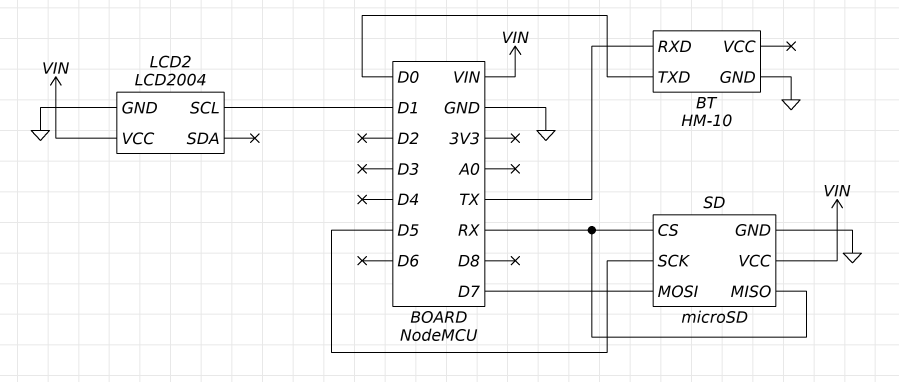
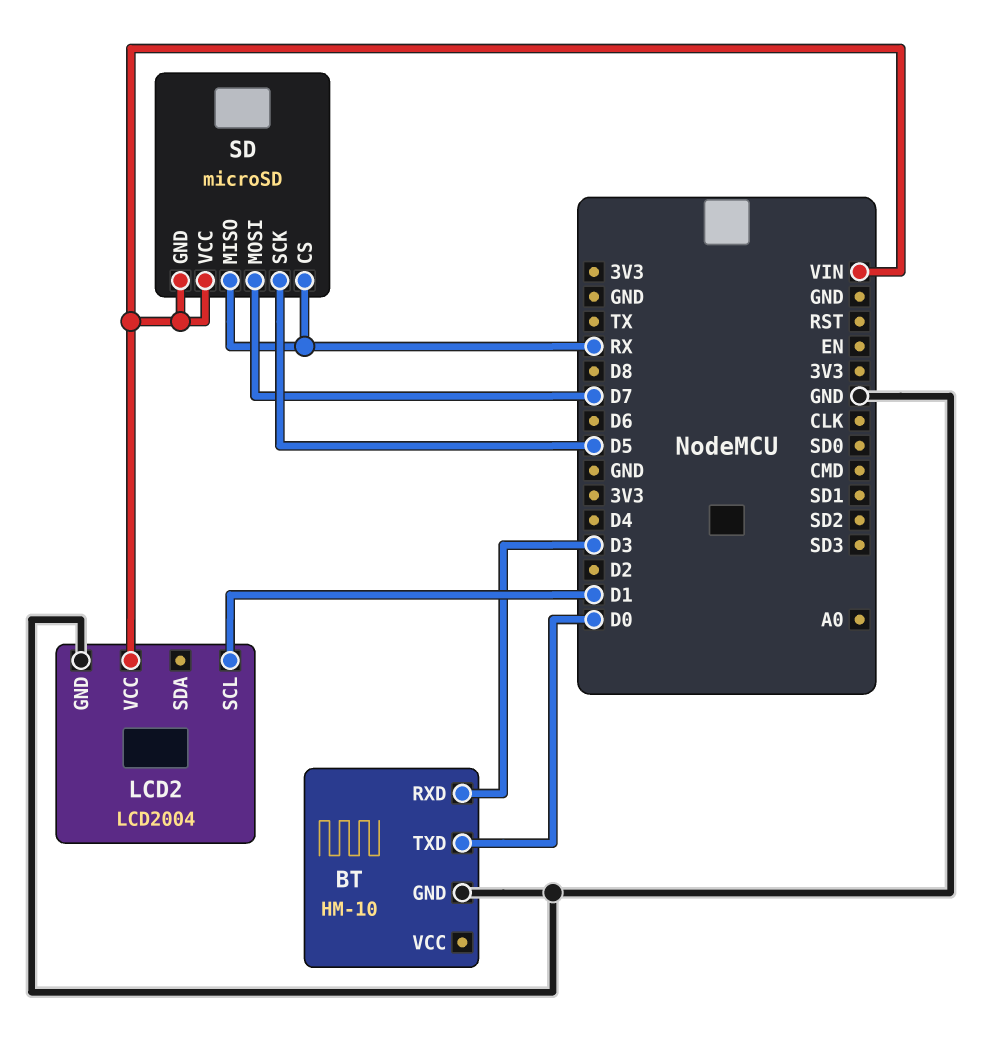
BT pin RXD: TX -> D3
SD pin GND: GND -> VIN

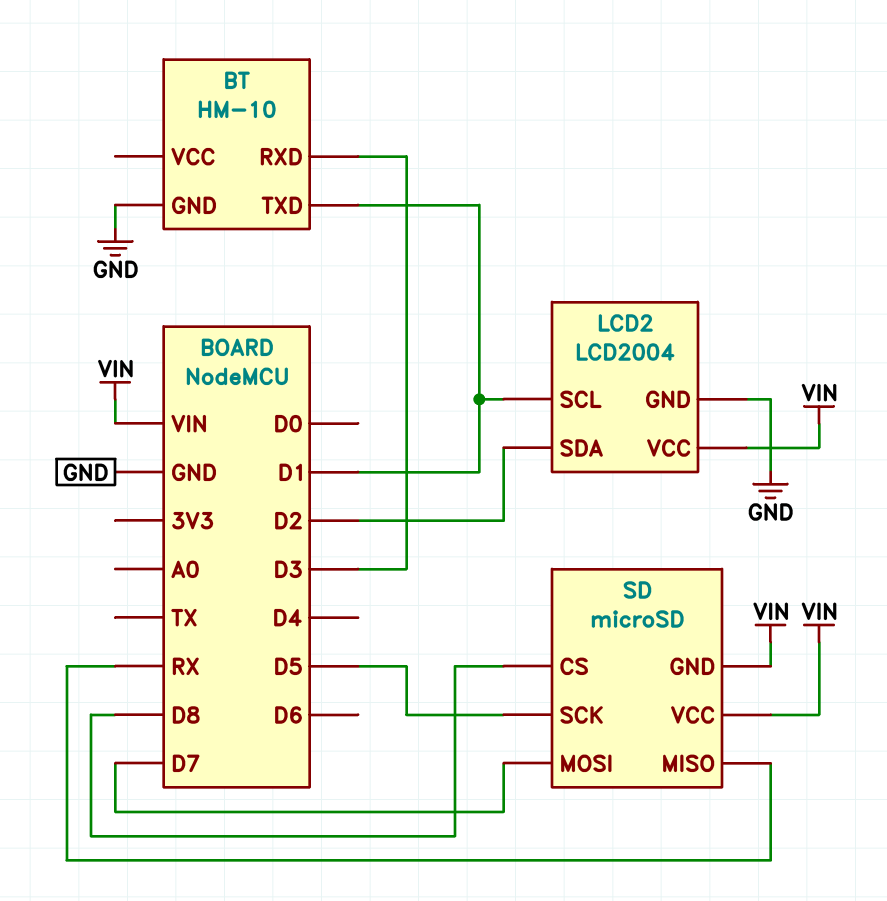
BT pin TXD: D0 -> D1
LCD2 pin SDA: none -> D2
SD pin CS: RX -> D8

